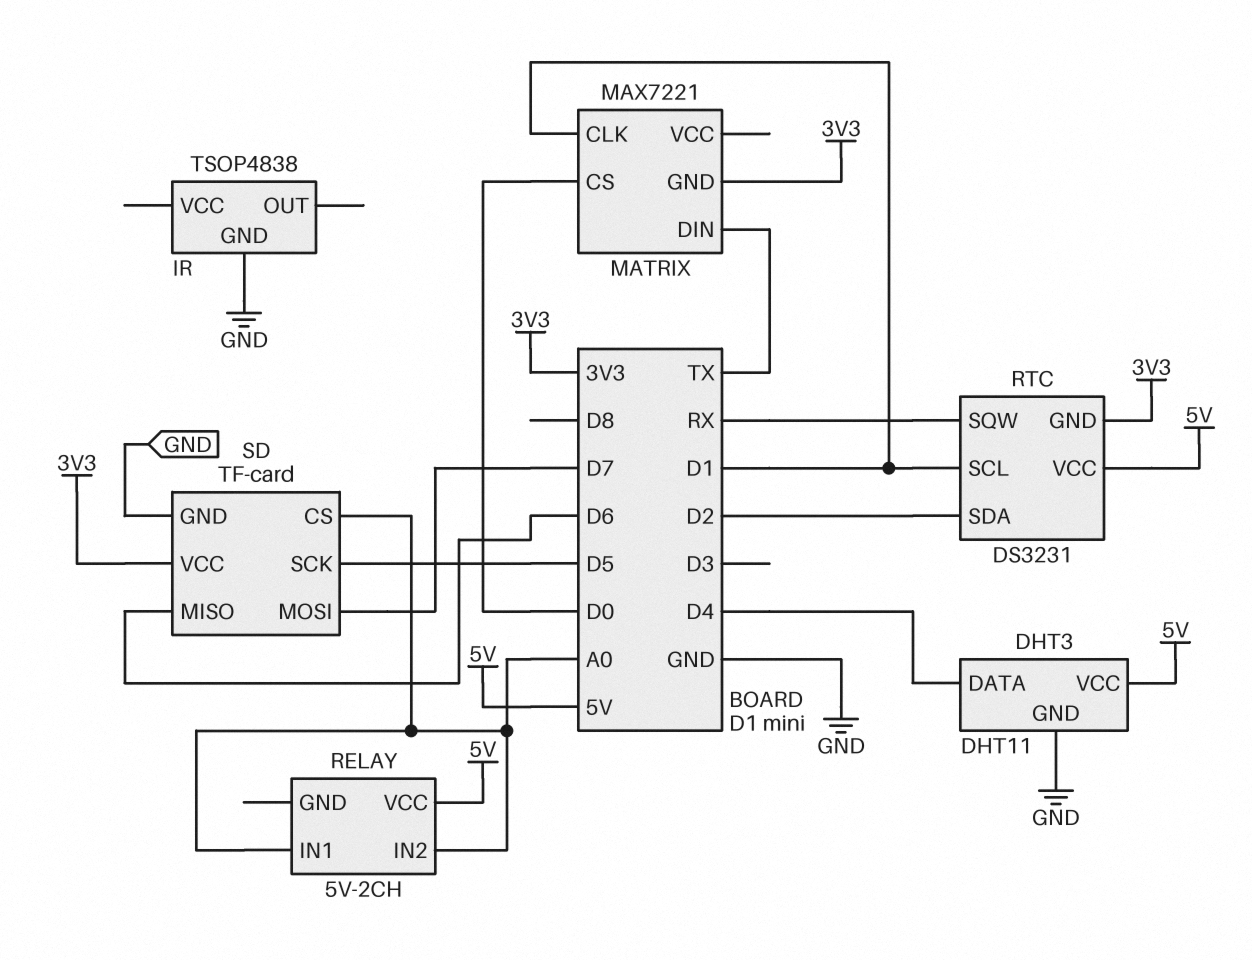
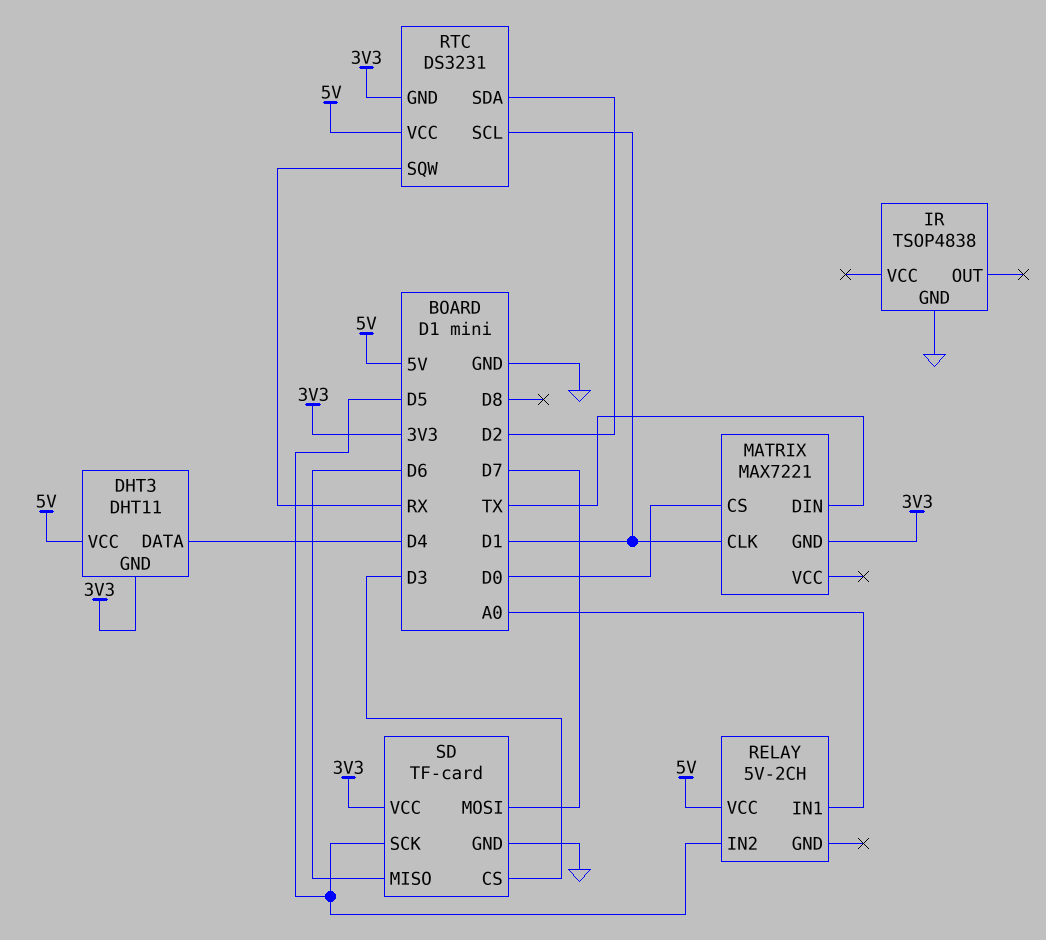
DHT3 pin GND: GND -> 3V3
RELAY pin IN2: A0 -> D5
SD pin CS: A0 -> D3

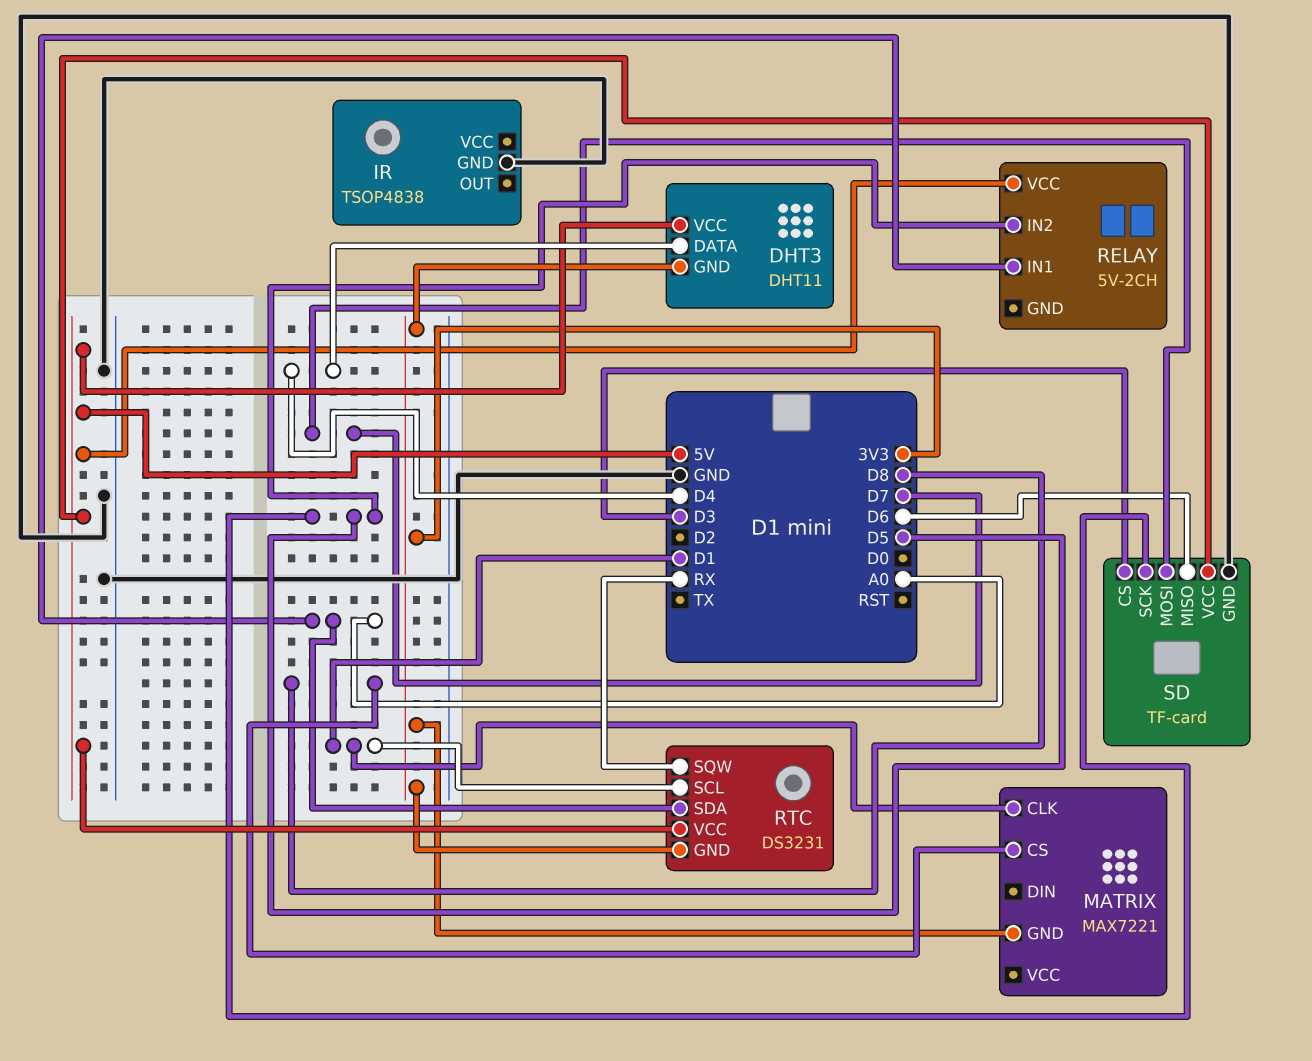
MATRIX pin CS: D0 -> D8
MATRIX pin DIN: TX -> none
RTC pin SDA: D2 -> A0
SD pin VCC: 3V3 -> 5V

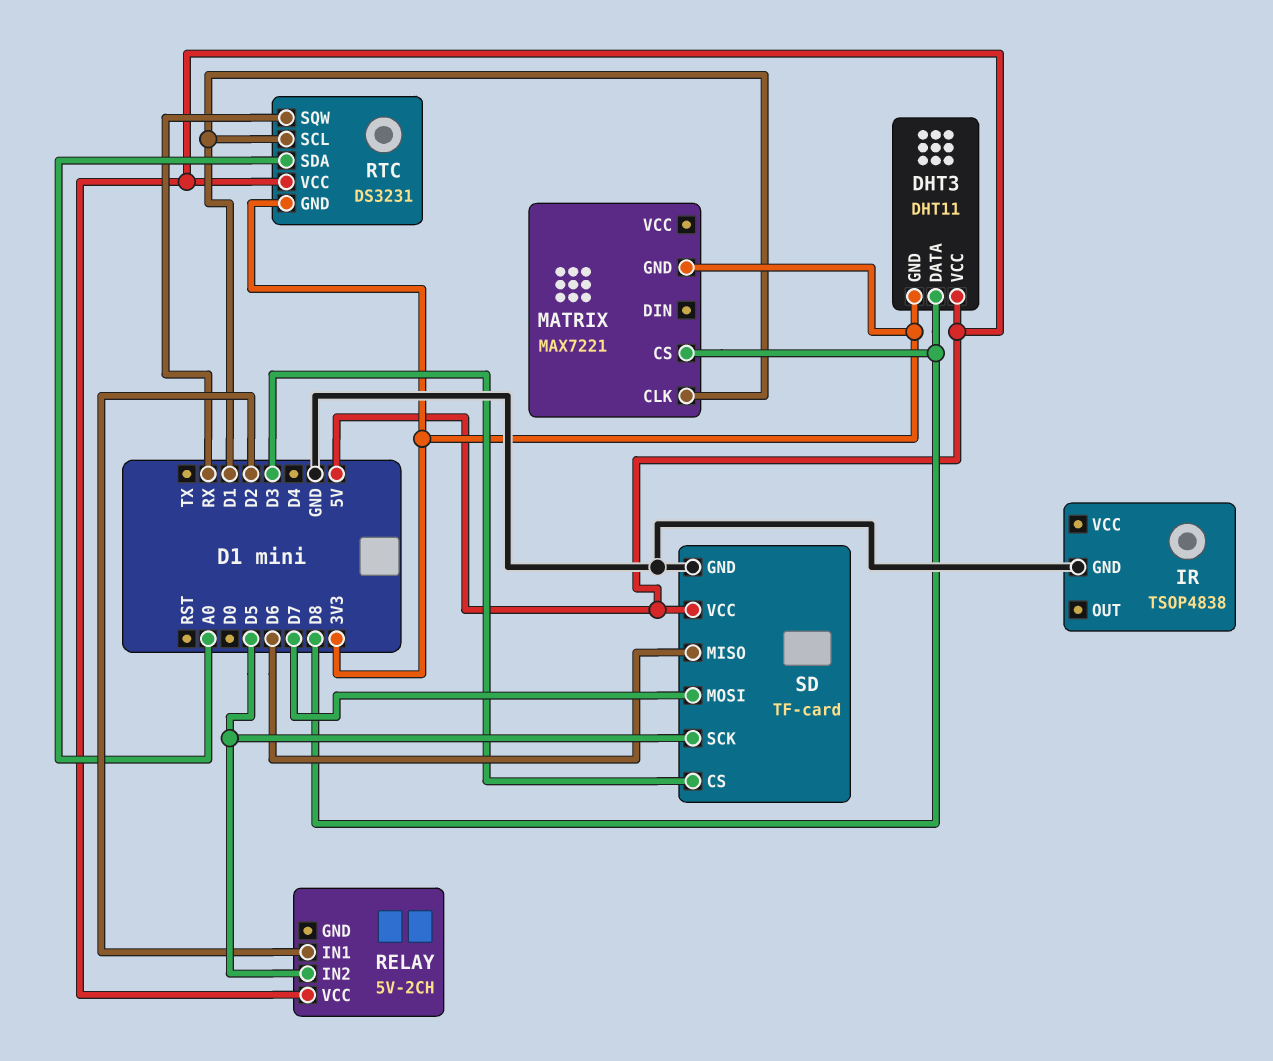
DHT3 pin DATA: D4 -> D8
RELAY pin IN1: A0 -> D2

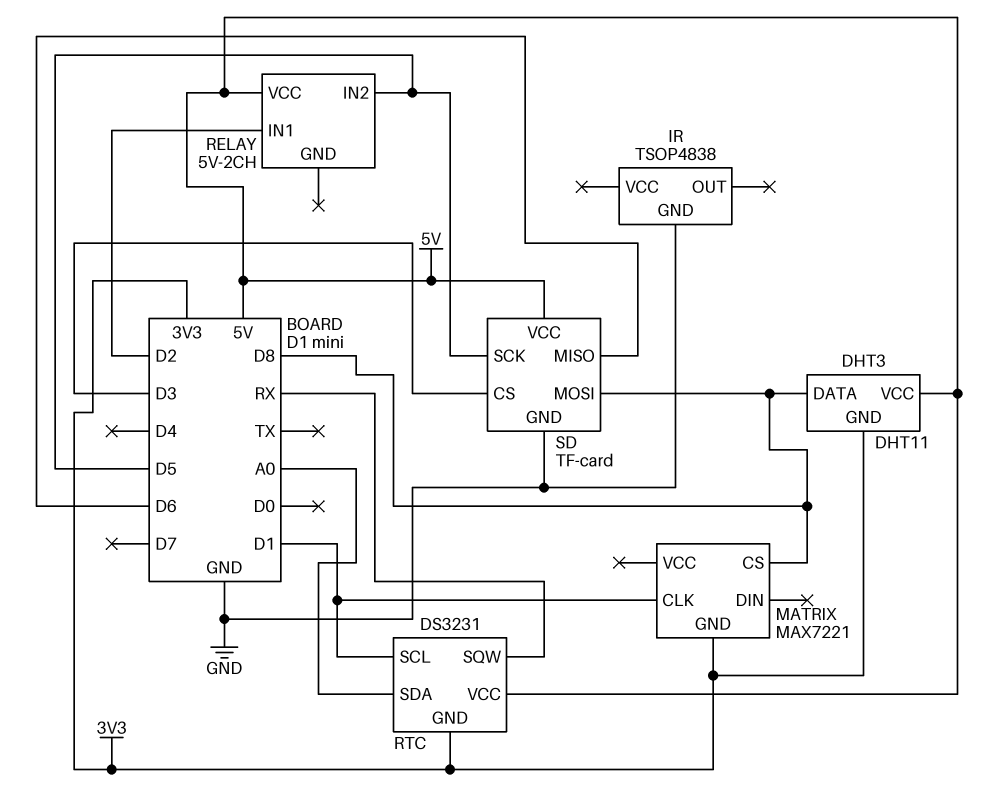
SD pin MOSI: D7 -> D8

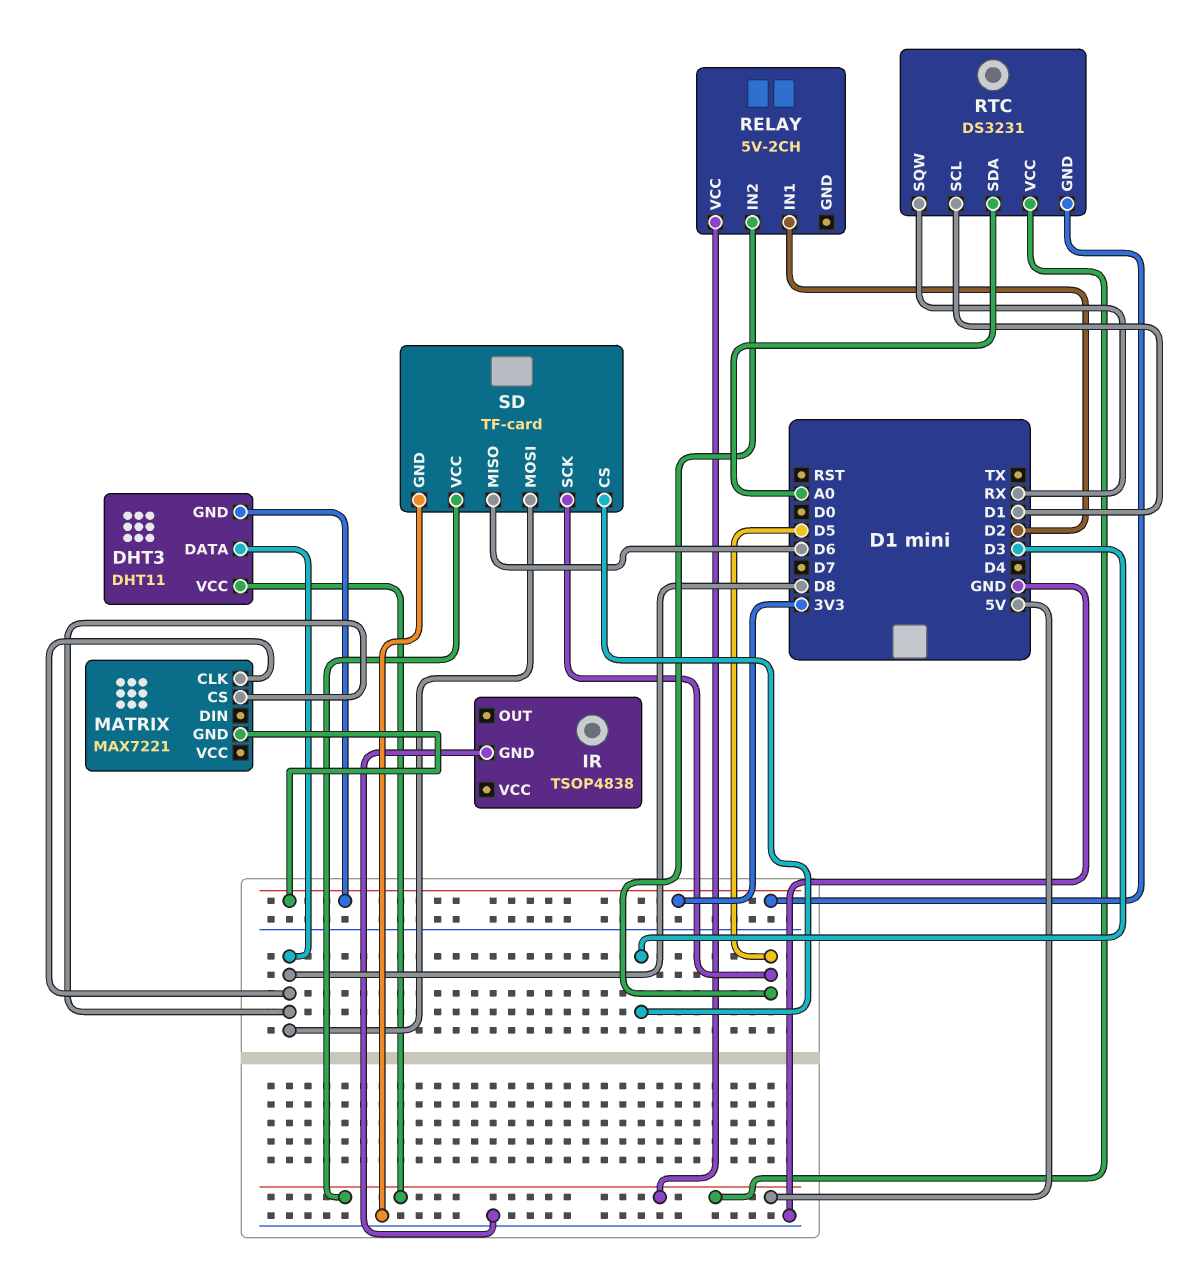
MATRIX pin CLK: D1 -> D8

